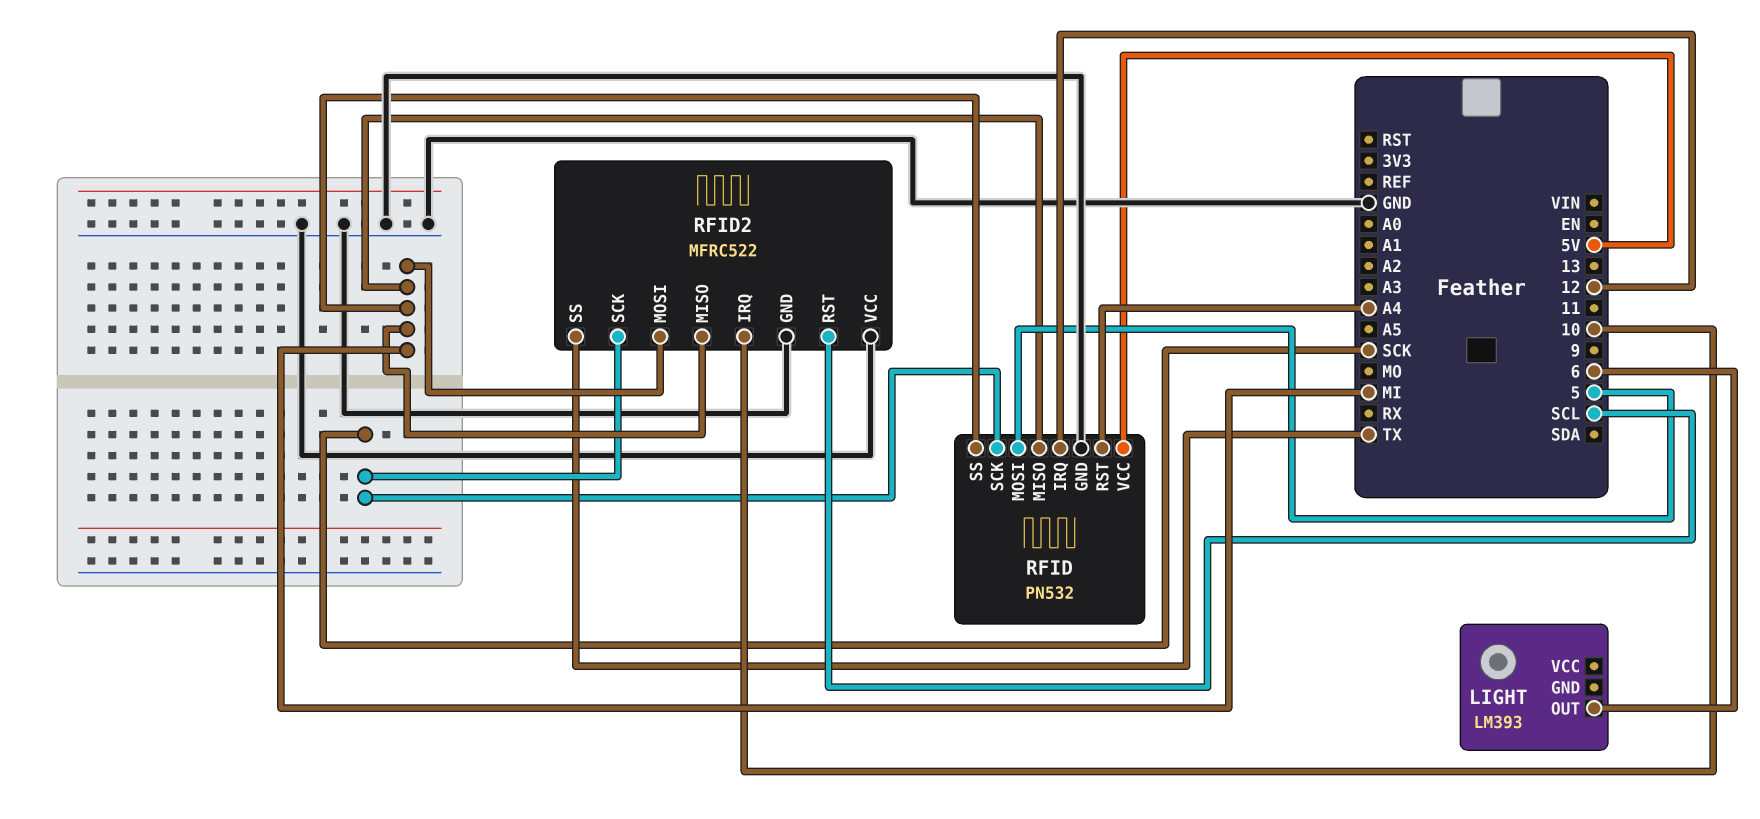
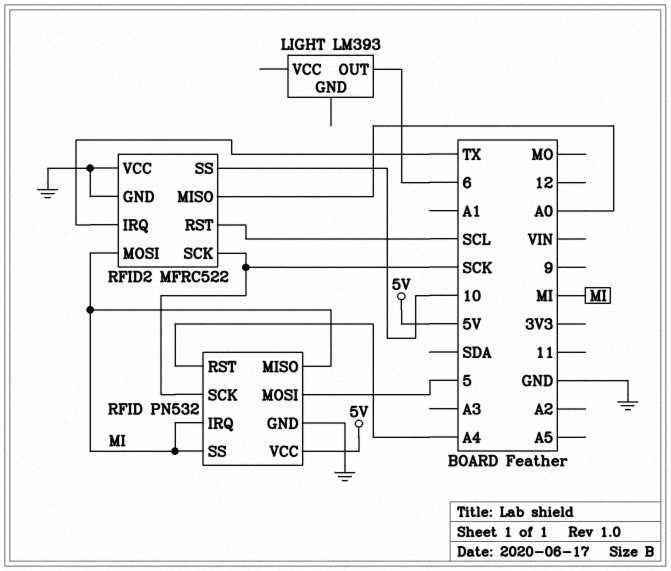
RFID pin IRQ: 12 -> MI
RFID2 pin IRQ: 10 -> TX
RFID2 pin MISO: MI -> A0
RFID2 pin SS: TX -> 10

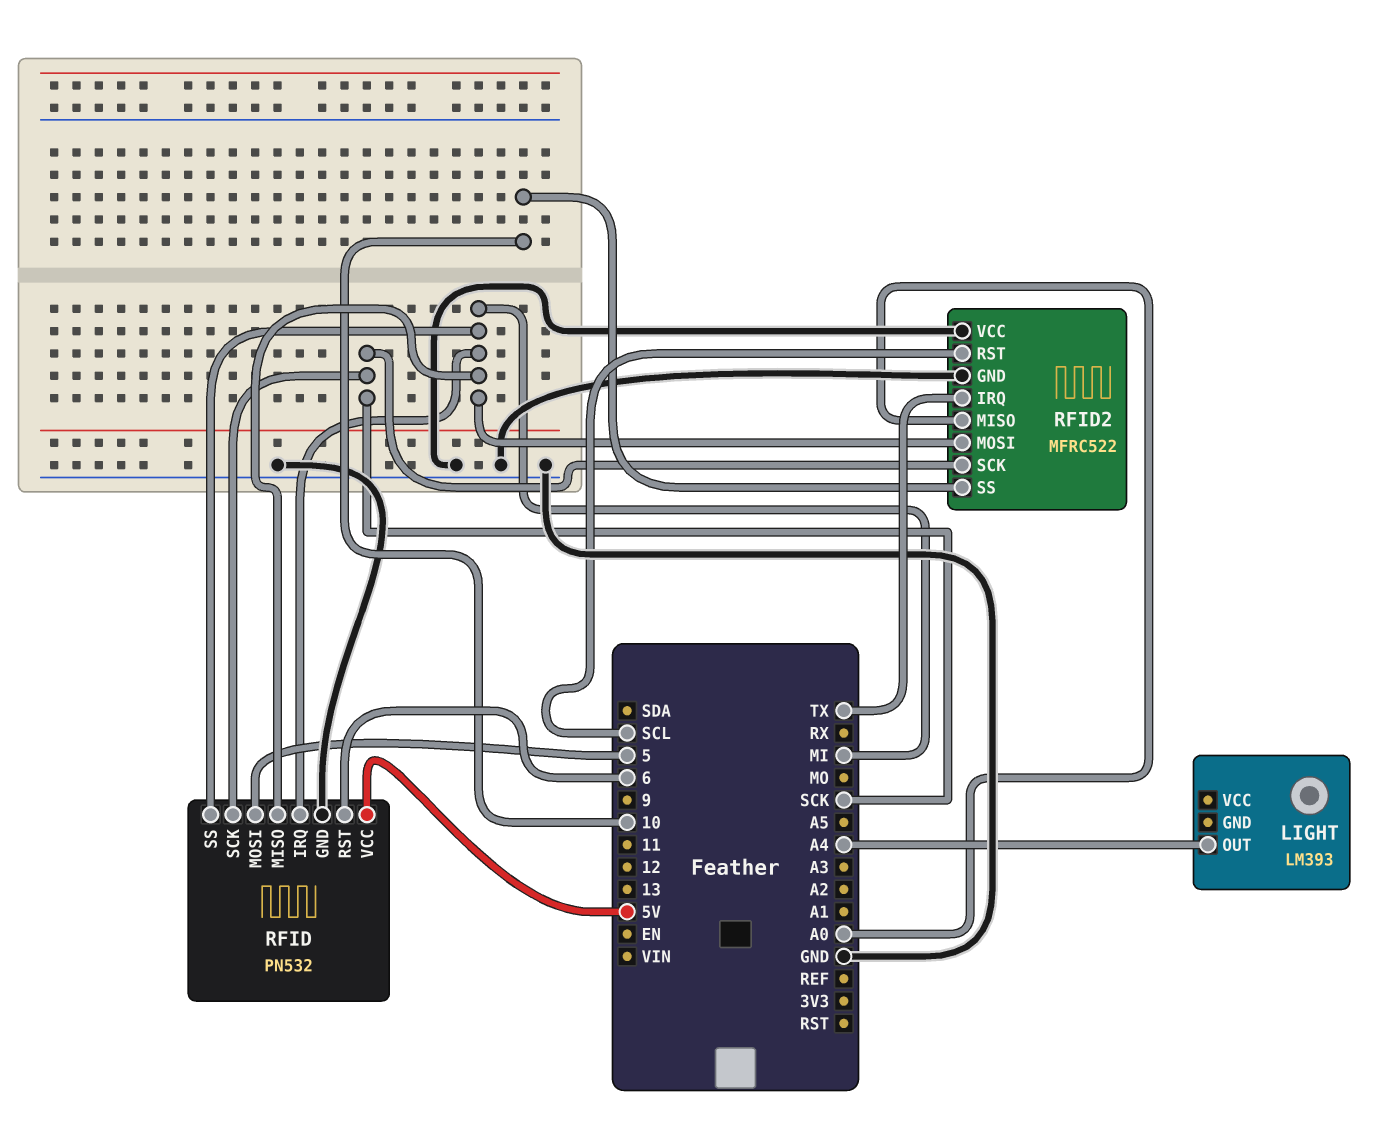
LIGHT pin OUT: 6 -> A4
RFID pin RST: A4 -> 6

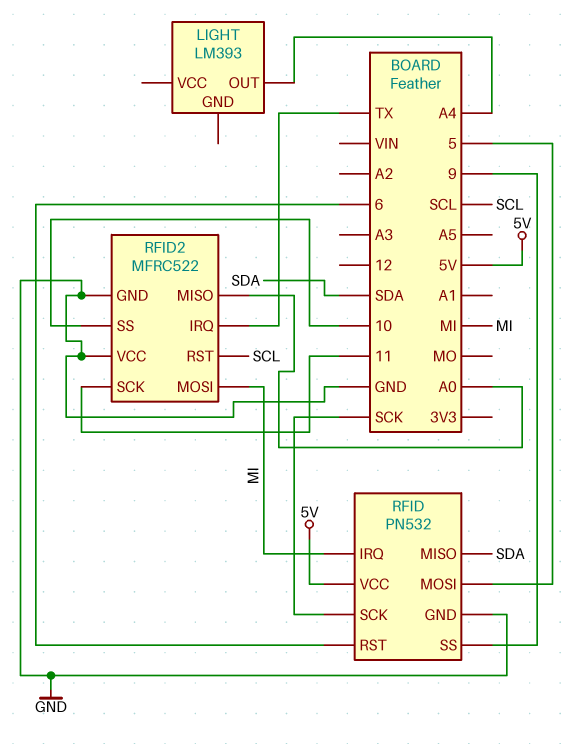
RFID pin MISO: MI -> SDA
RFID pin SS: MI -> 9
RFID2 pin SCK: SCK -> 11

